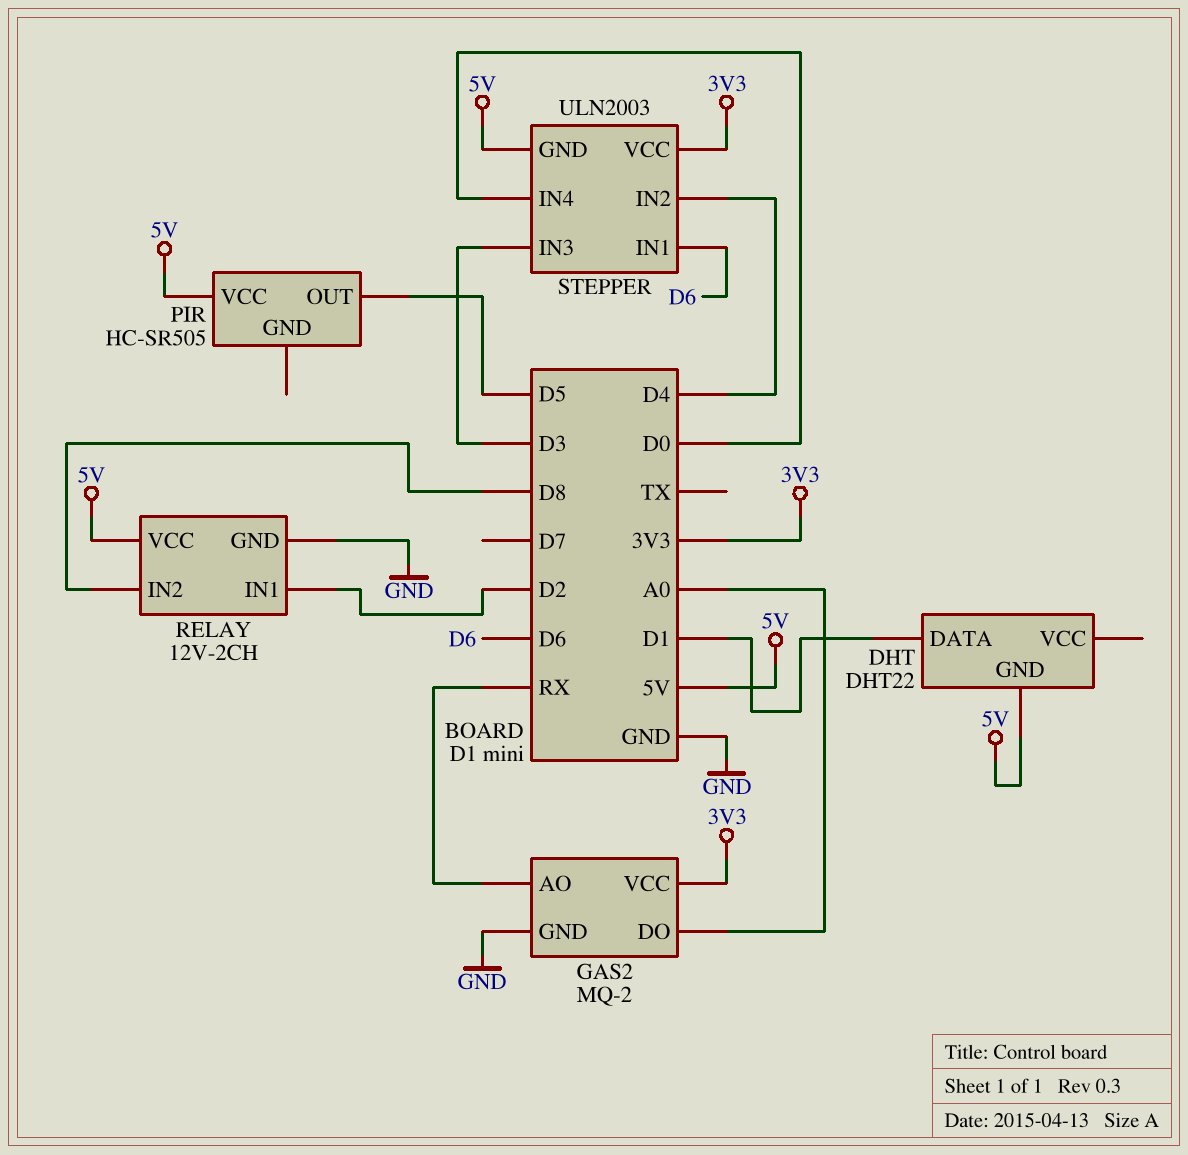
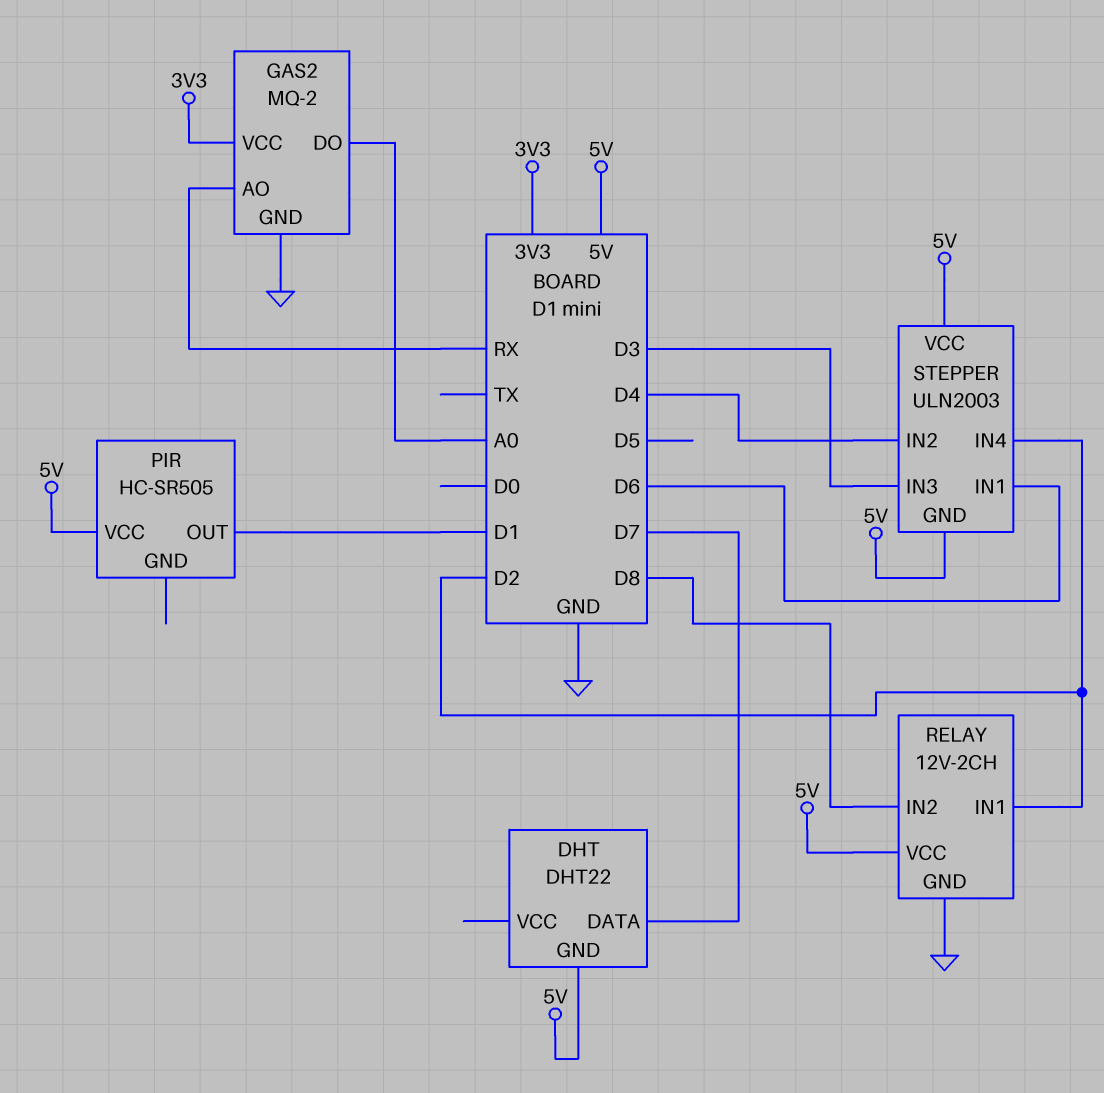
DHT pin DATA: D1 -> D7
PIR pin OUT: D5 -> D1
STEPPER pin IN4: D0 -> D2
STEPPER pin VCC: 3V3 -> 5V

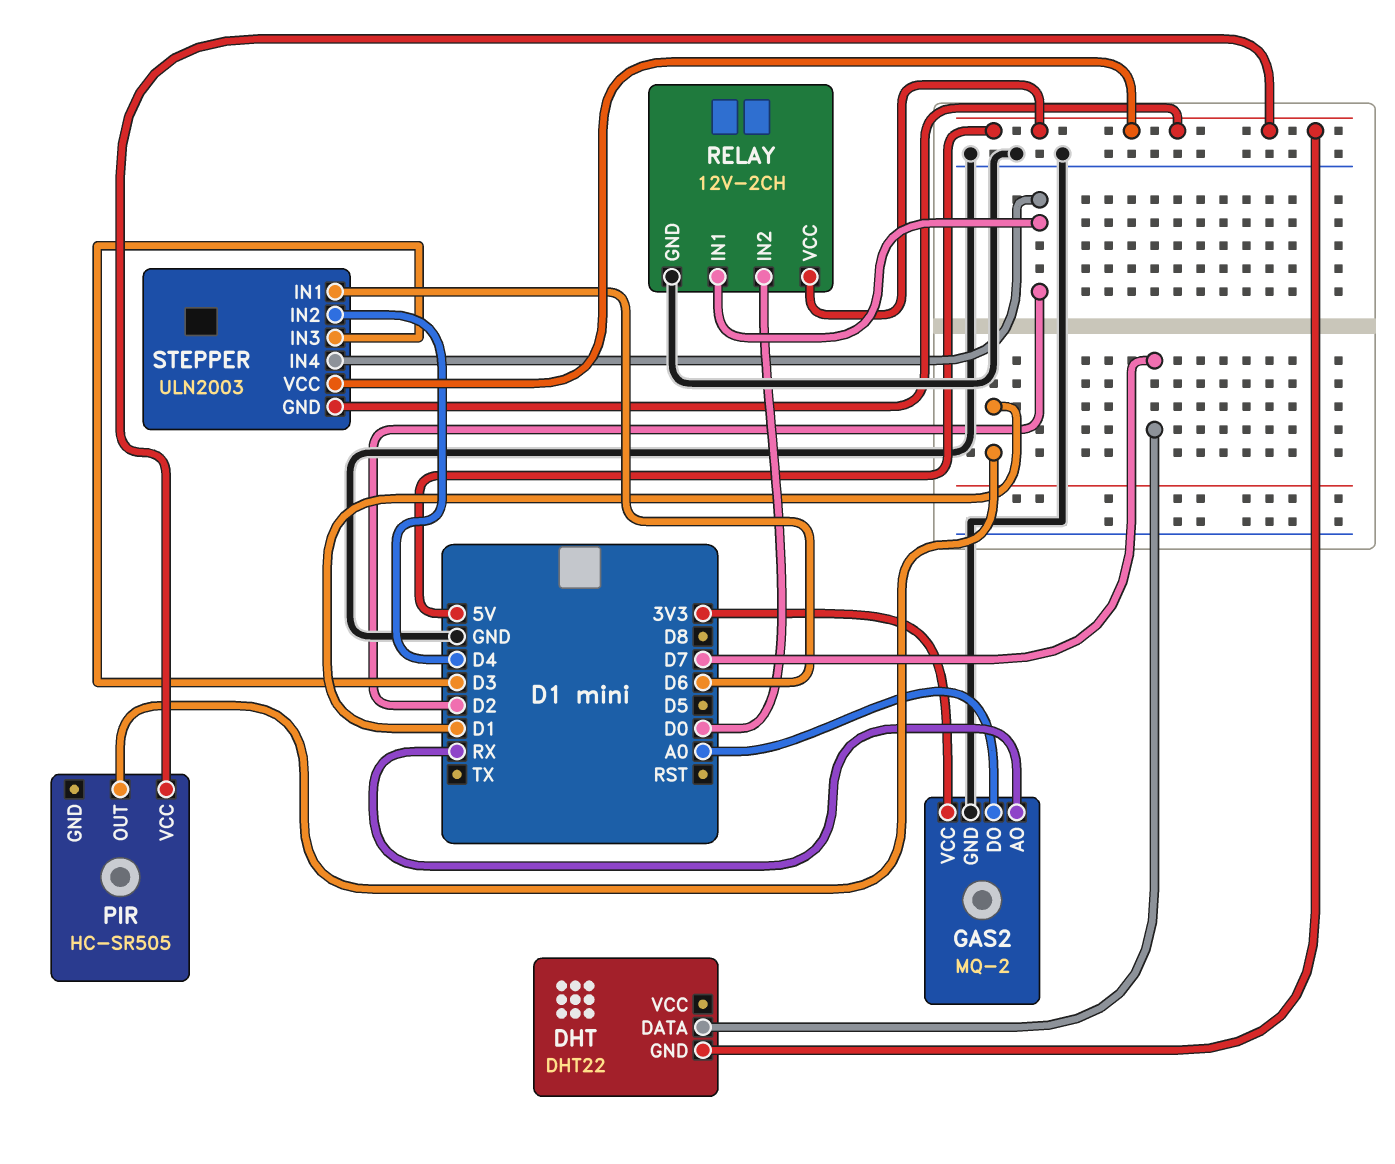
RELAY pin IN2: D8 -> D0

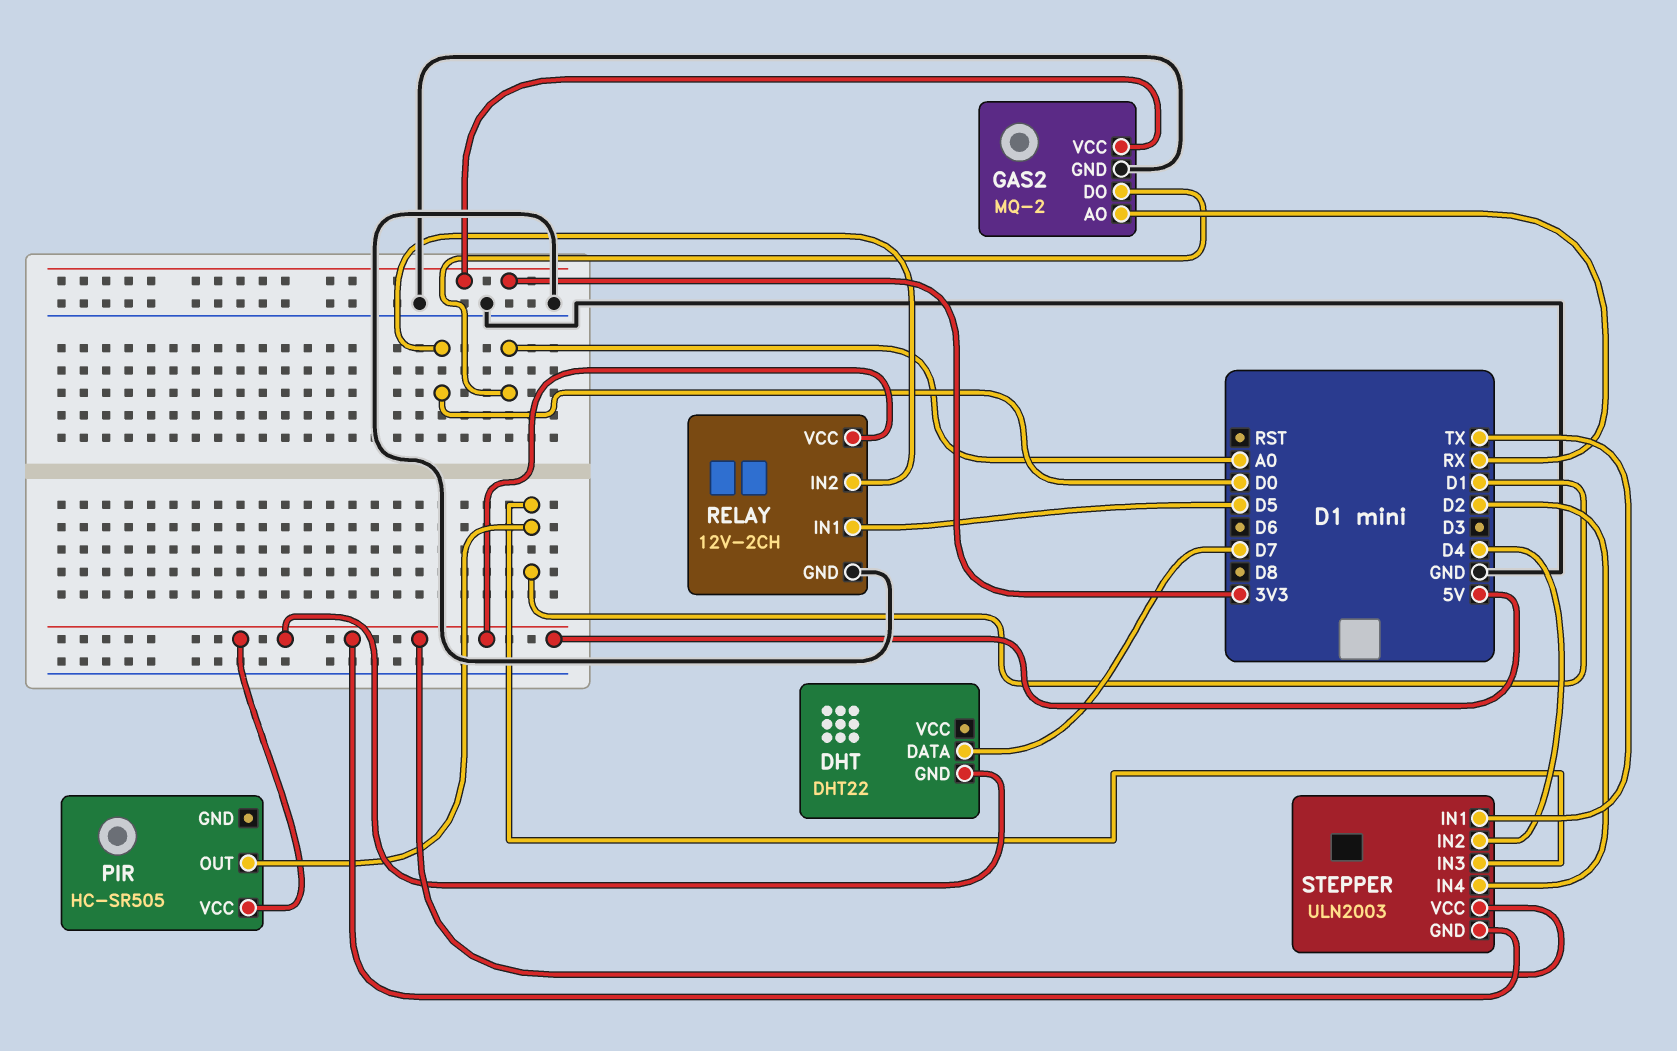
RELAY pin IN1: D2 -> D5
STEPPER pin IN1: D6 -> TX
STEPPER pin IN3: D3 -> D1

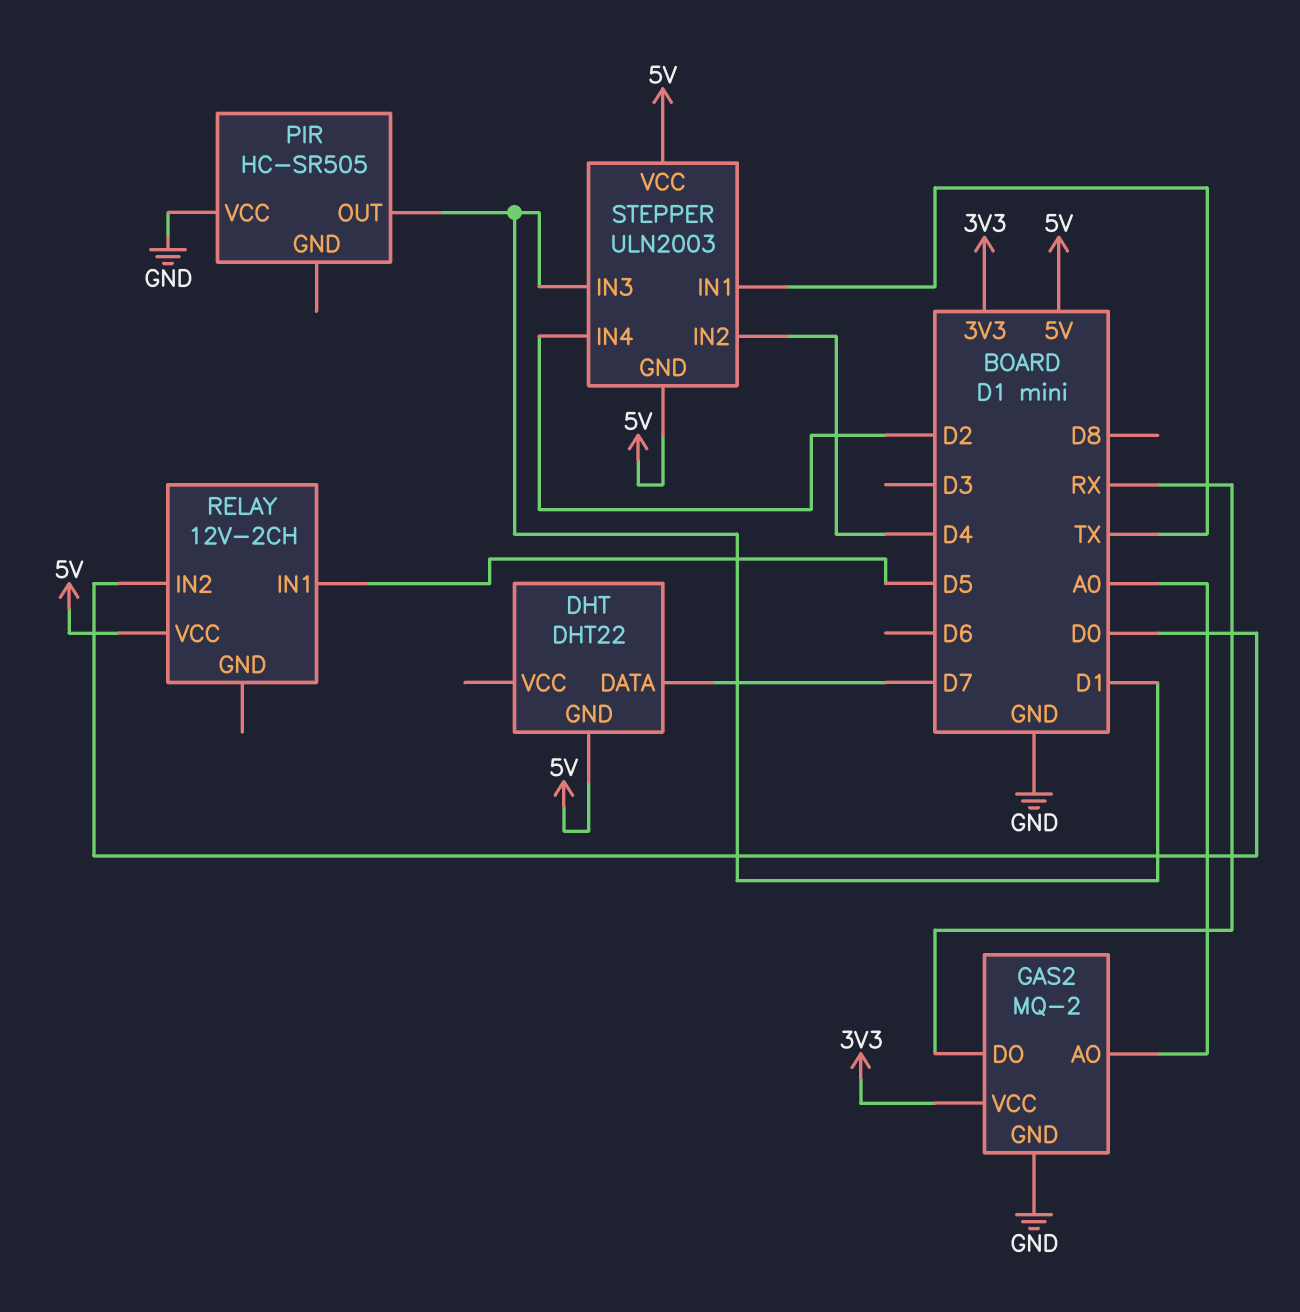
GAS2 pin AO: RX -> A0
GAS2 pin DO: A0 -> RX
PIR pin VCC: 5V -> GND
RELAY pin GND: GND -> none

